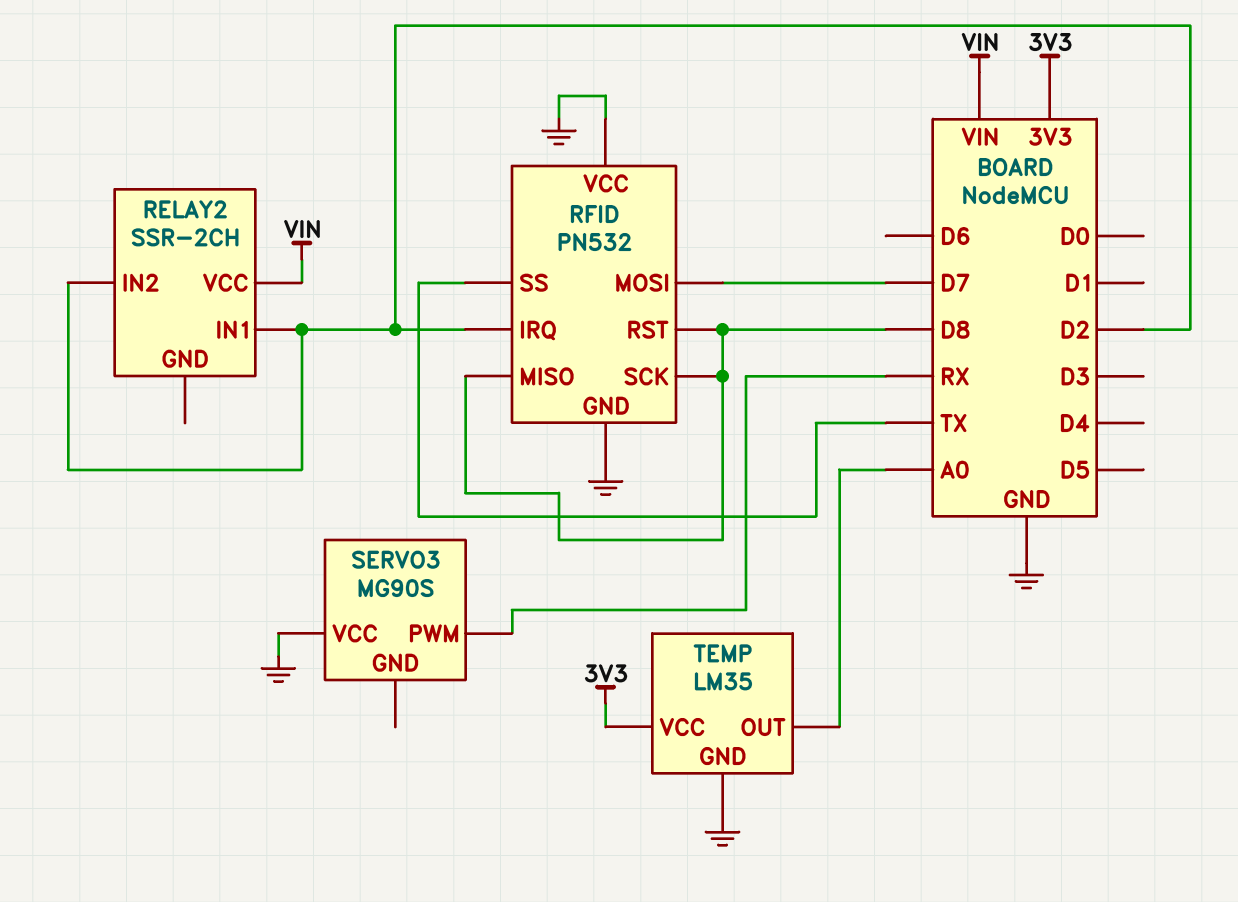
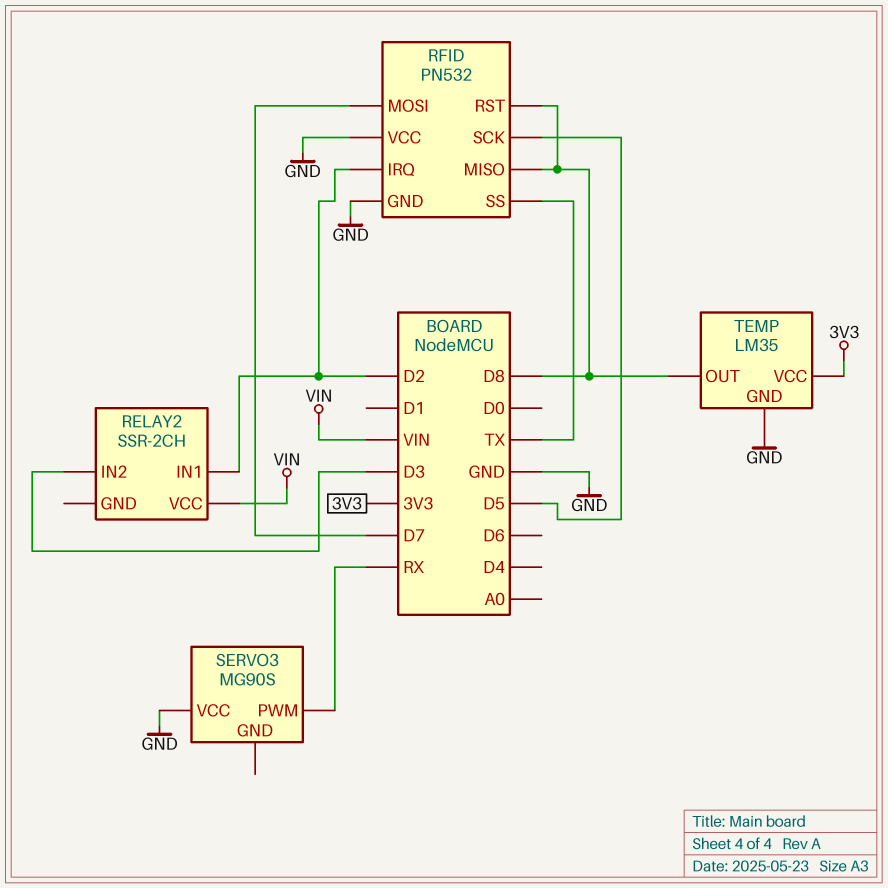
RELAY2 pin IN2: D2 -> D3
RFID pin SCK: D8 -> D5
TEMP pin OUT: A0 -> D8

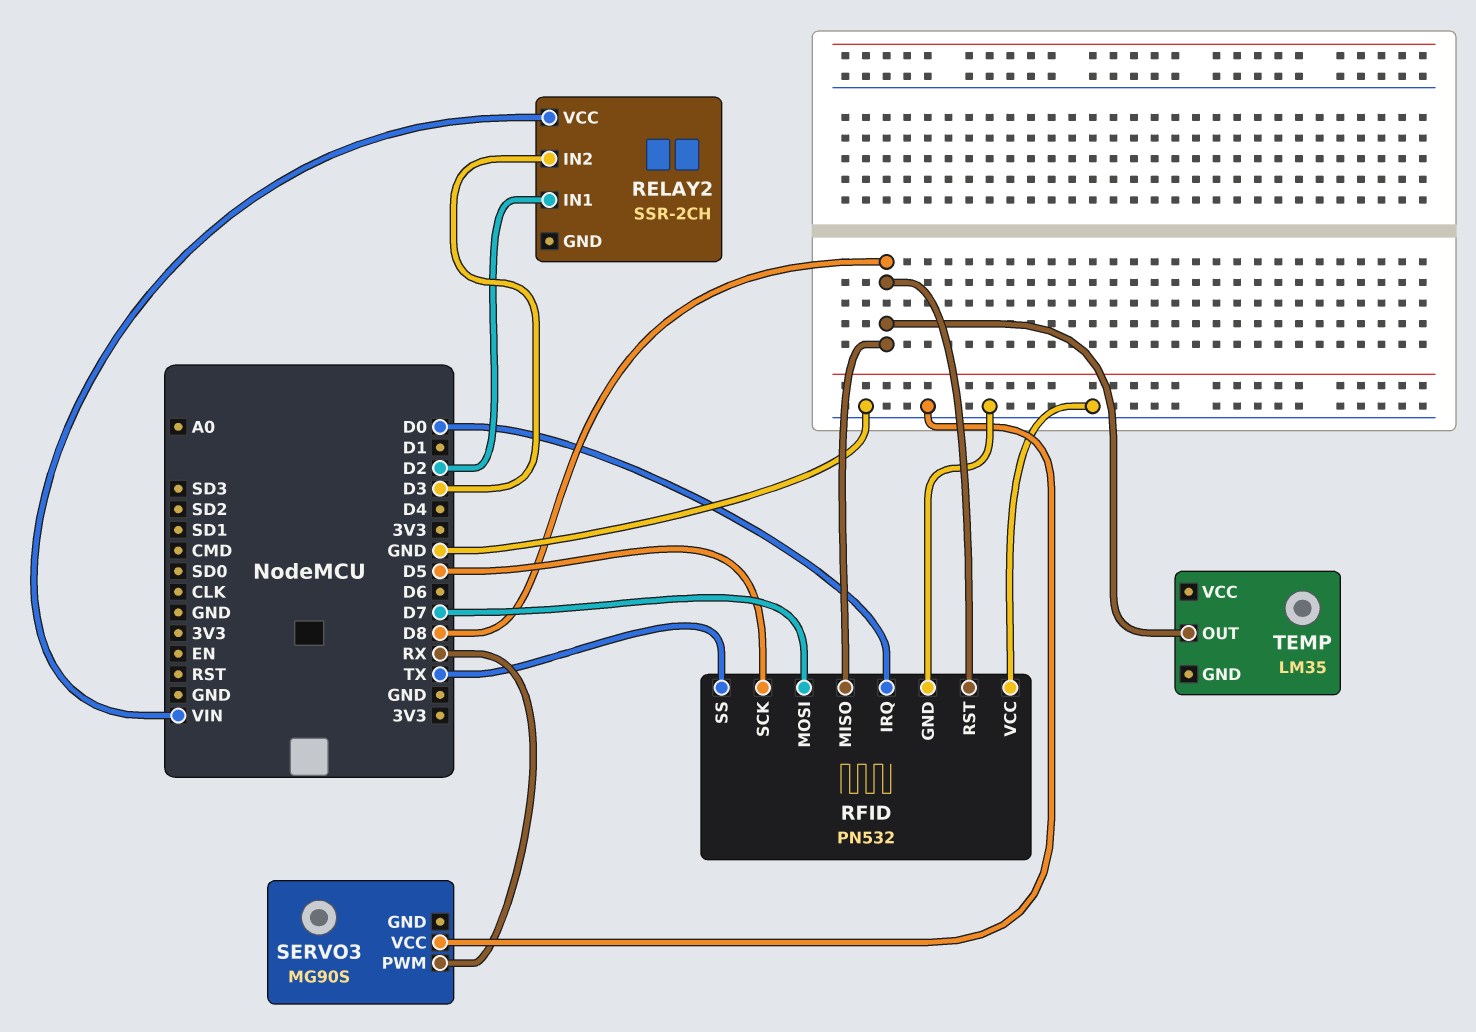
RFID pin IRQ: D2 -> D0
TEMP pin GND: GND -> none
TEMP pin VCC: 3V3 -> none

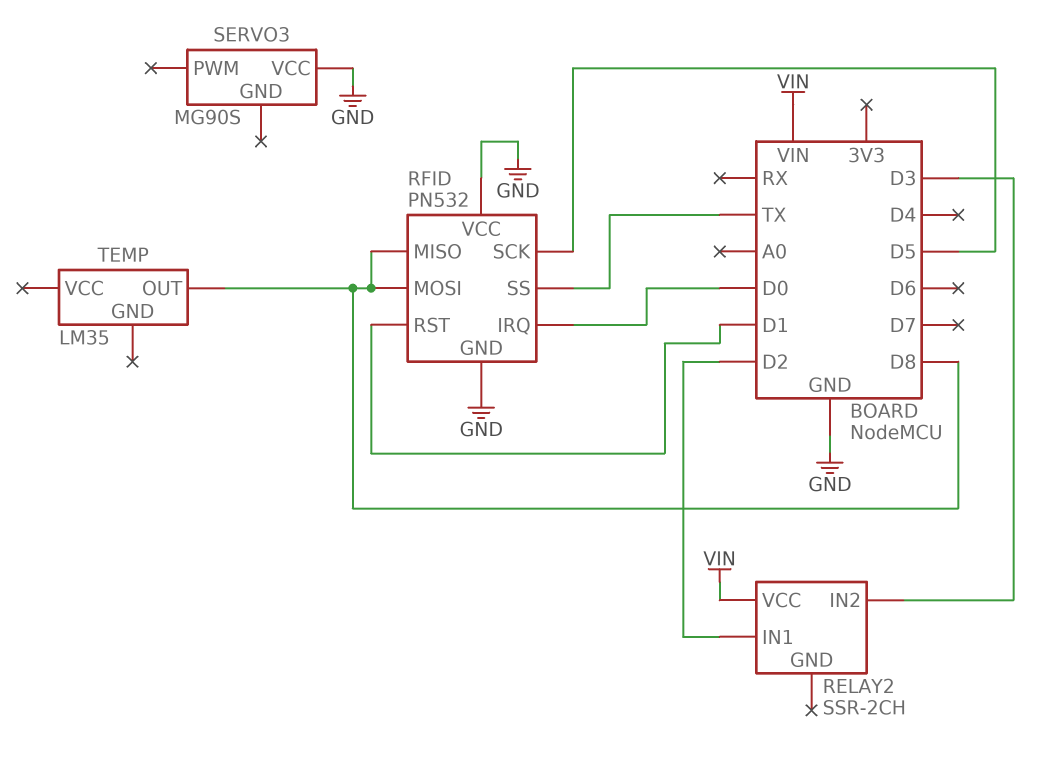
RFID pin MOSI: D7 -> D8
RFID pin RST: D8 -> D1
SERVO3 pin PWM: RX -> none

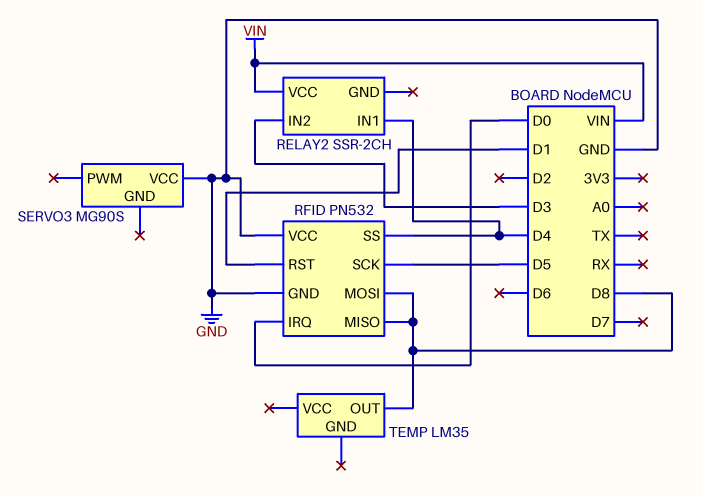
RELAY2 pin IN1: D2 -> D4
RFID pin SS: TX -> D4

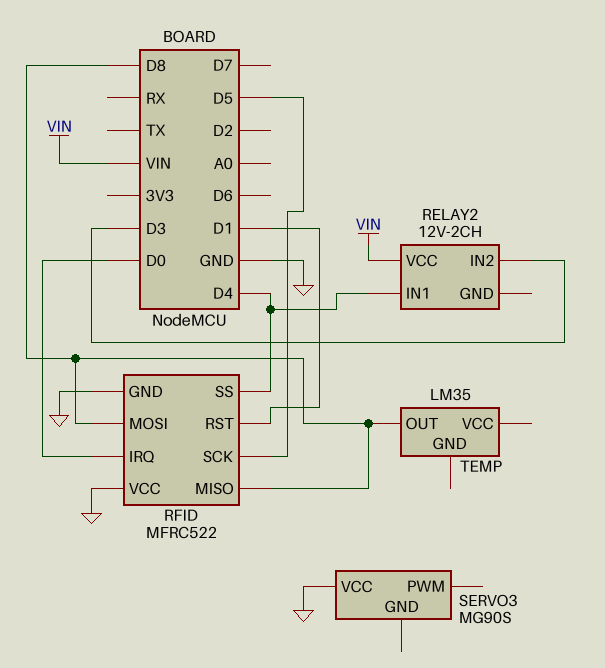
RELAY2: SSR-2CH -> 12V-2CH
RFID: PN532 -> MFRC522

